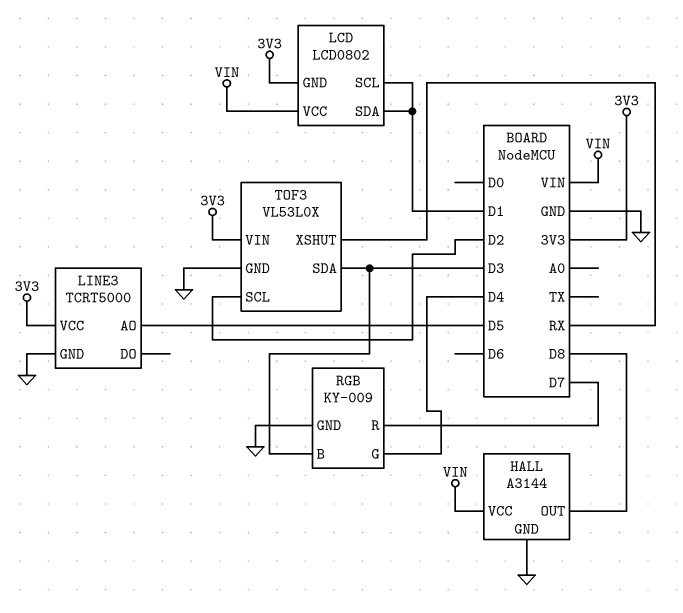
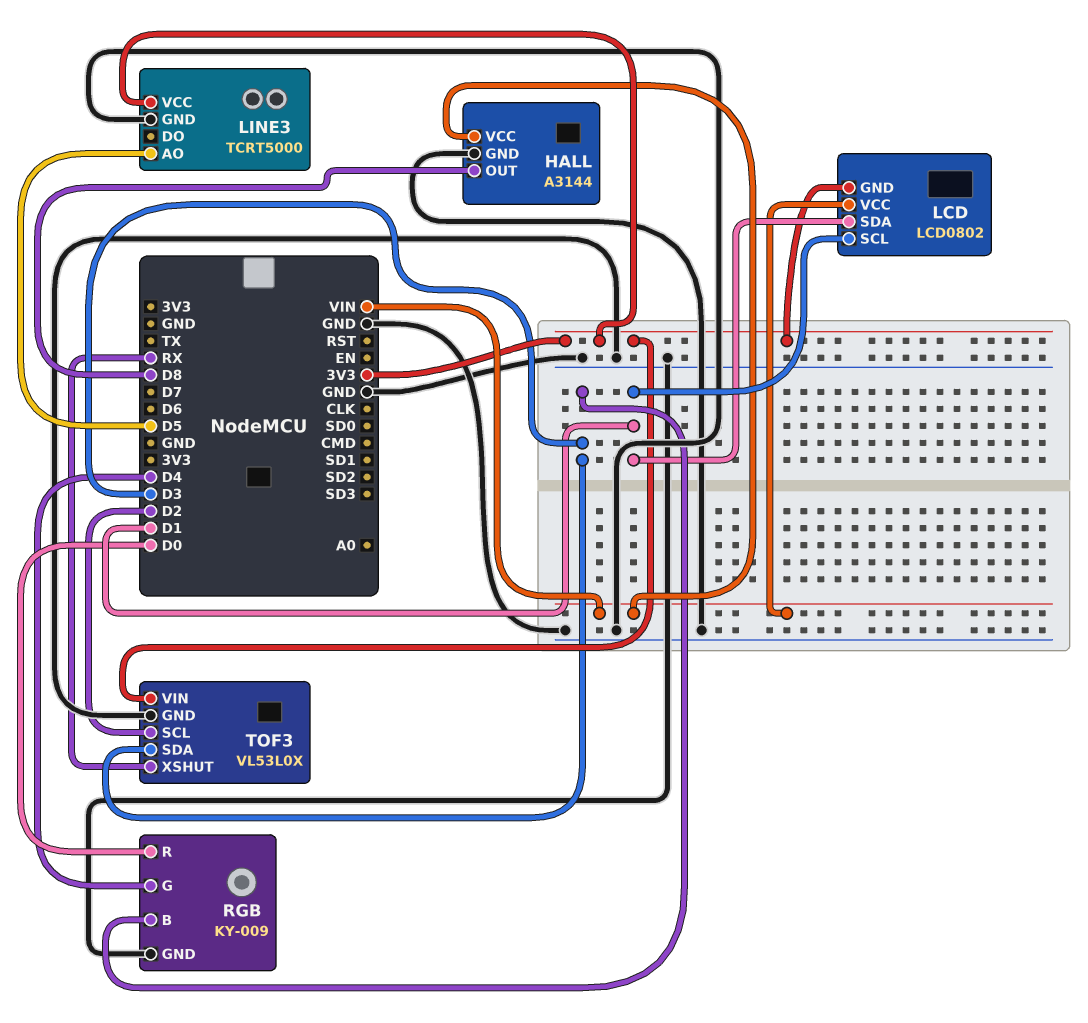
RGB pin R: D7 -> D0

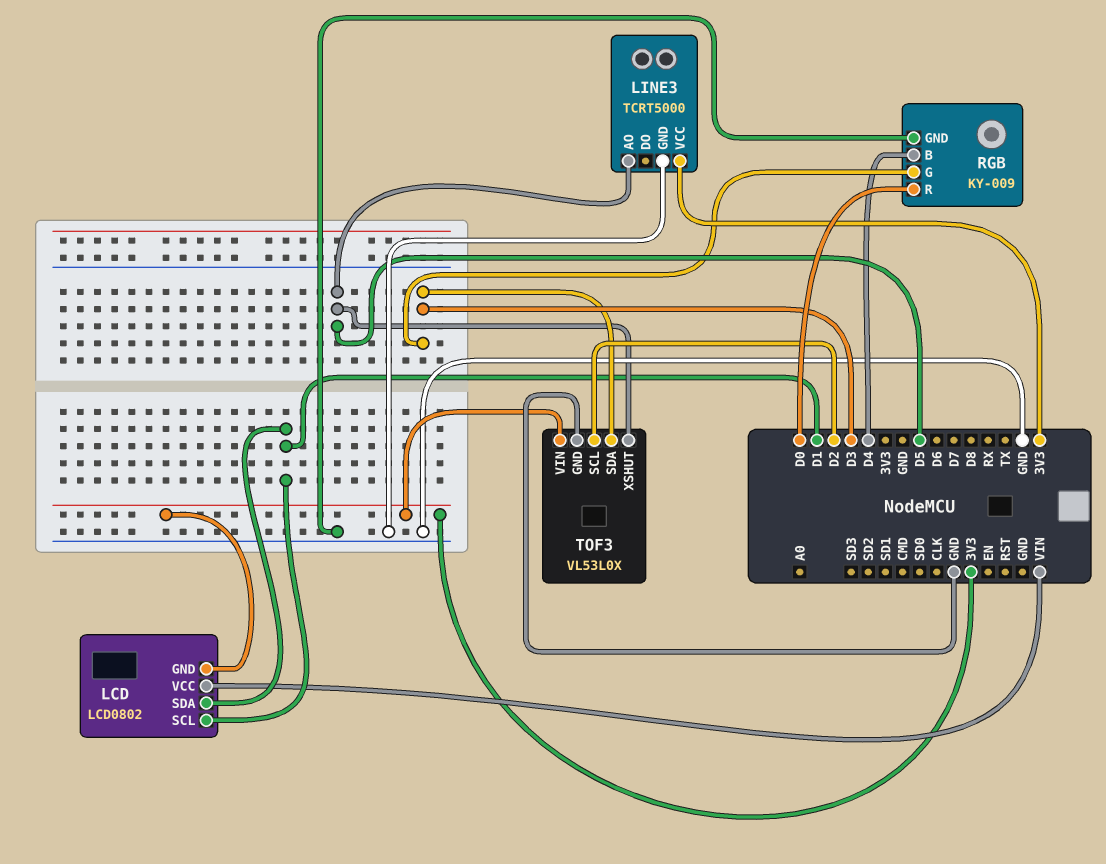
HALL: A3144 -> none
HALL pin GND: GND -> none
HALL pin OUT: D8 -> none
HALL pin VCC: VIN -> none
RGB pin B: D3 -> D4
RGB pin G: D4 -> D3
TOF3 pin XSHUT: RX -> D5

